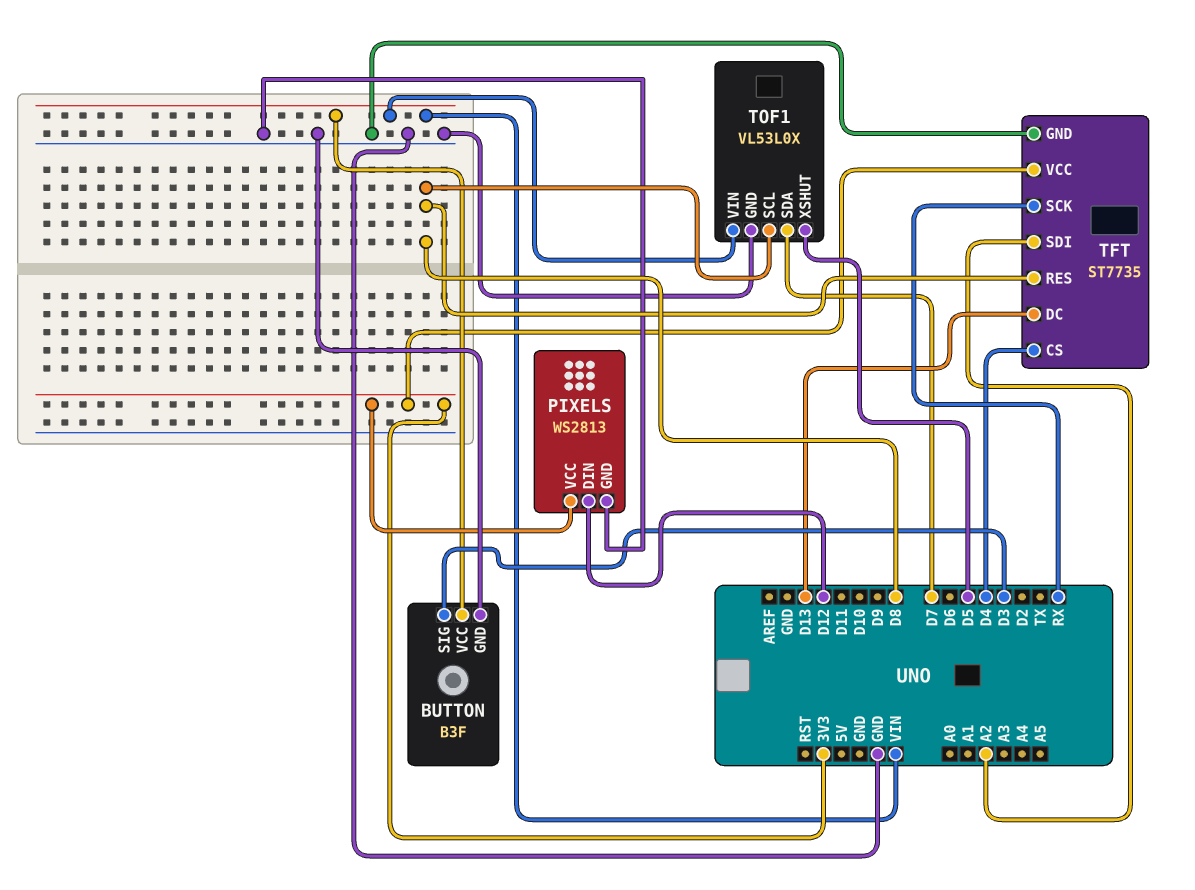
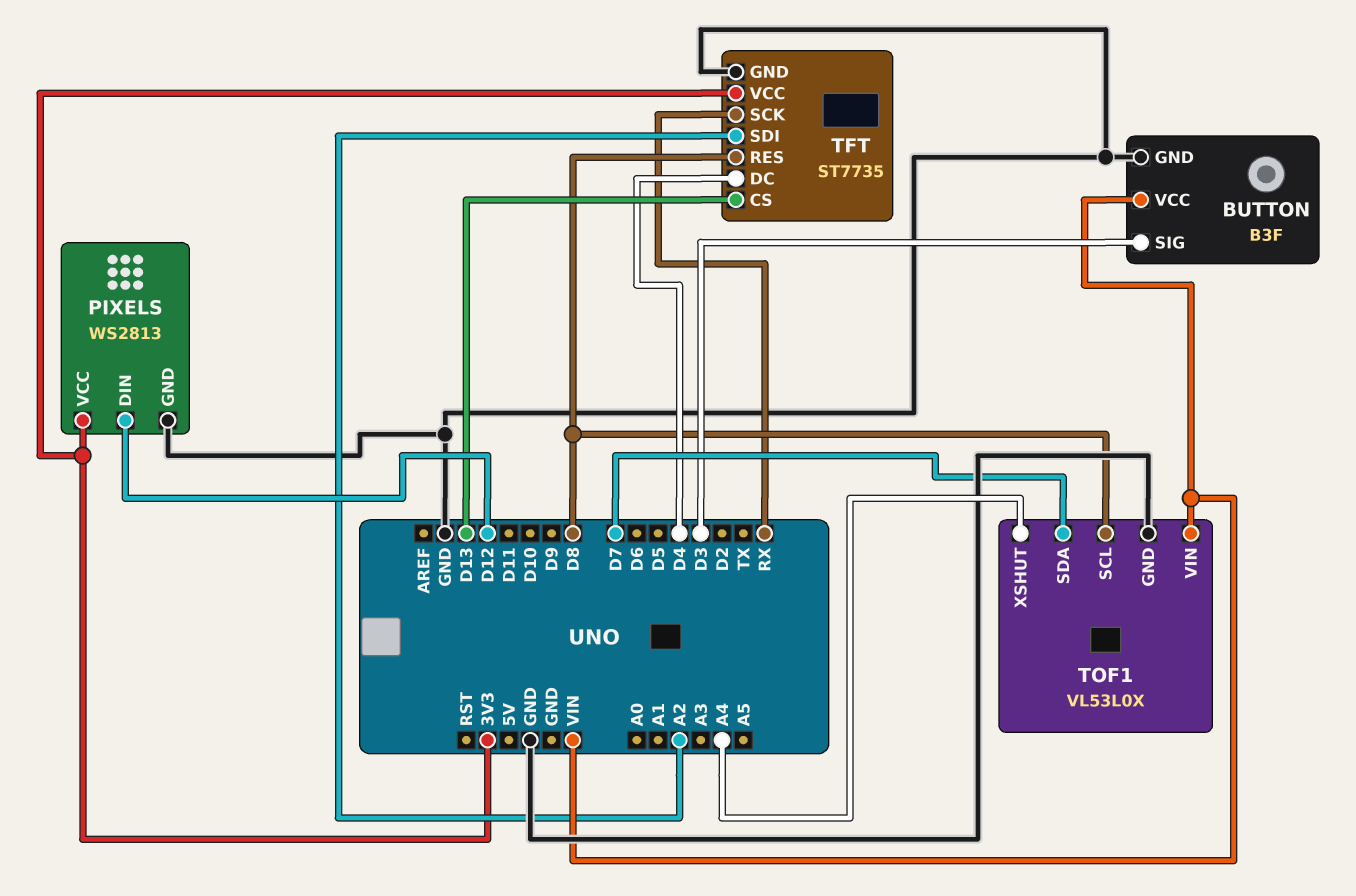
TFT pin CS: D4 -> D13
TFT pin DC: D13 -> D4
TOF1 pin XSHUT: D5 -> A4

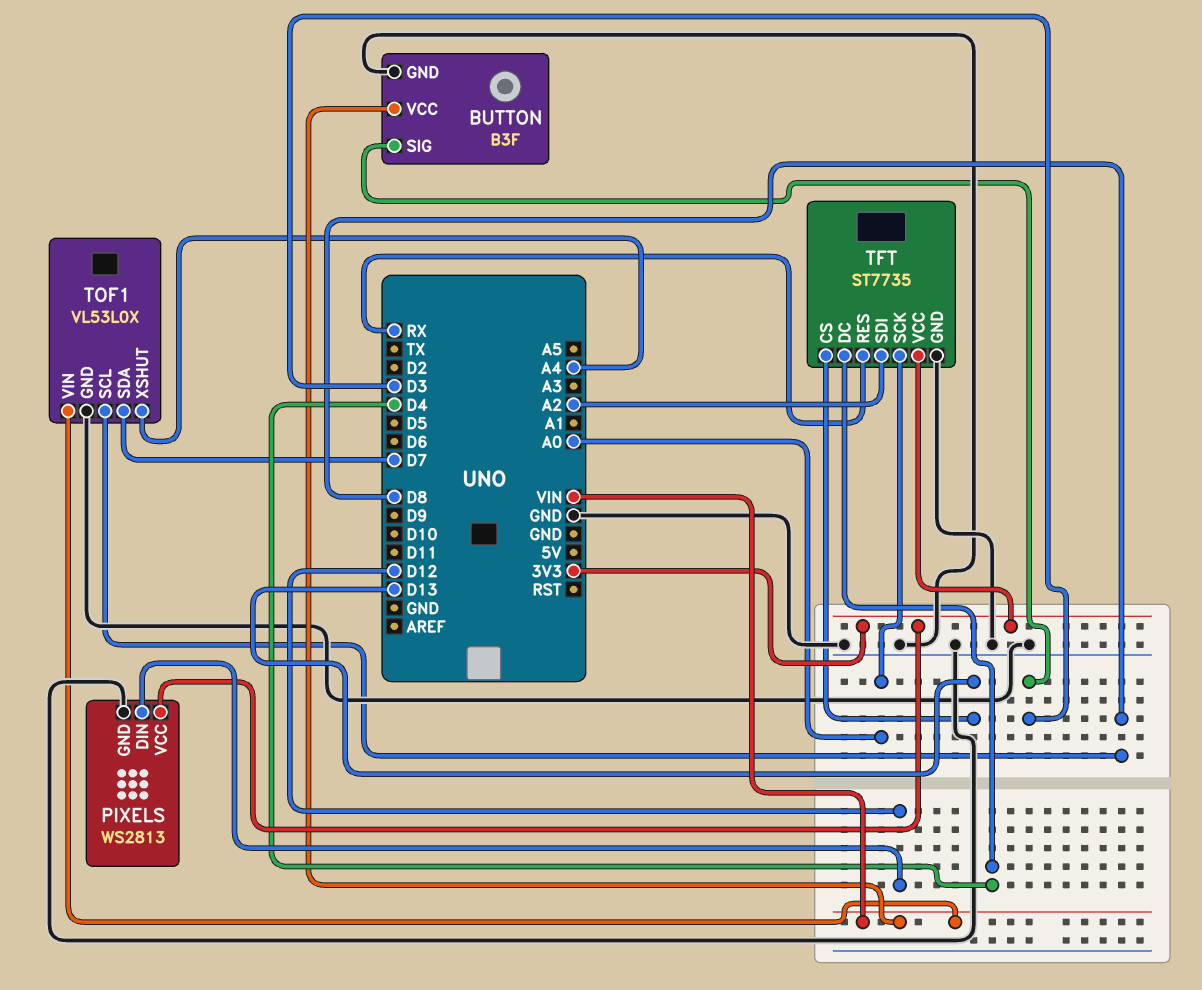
TFT pin RES: D8 -> RX
TFT pin SCK: RX -> A0

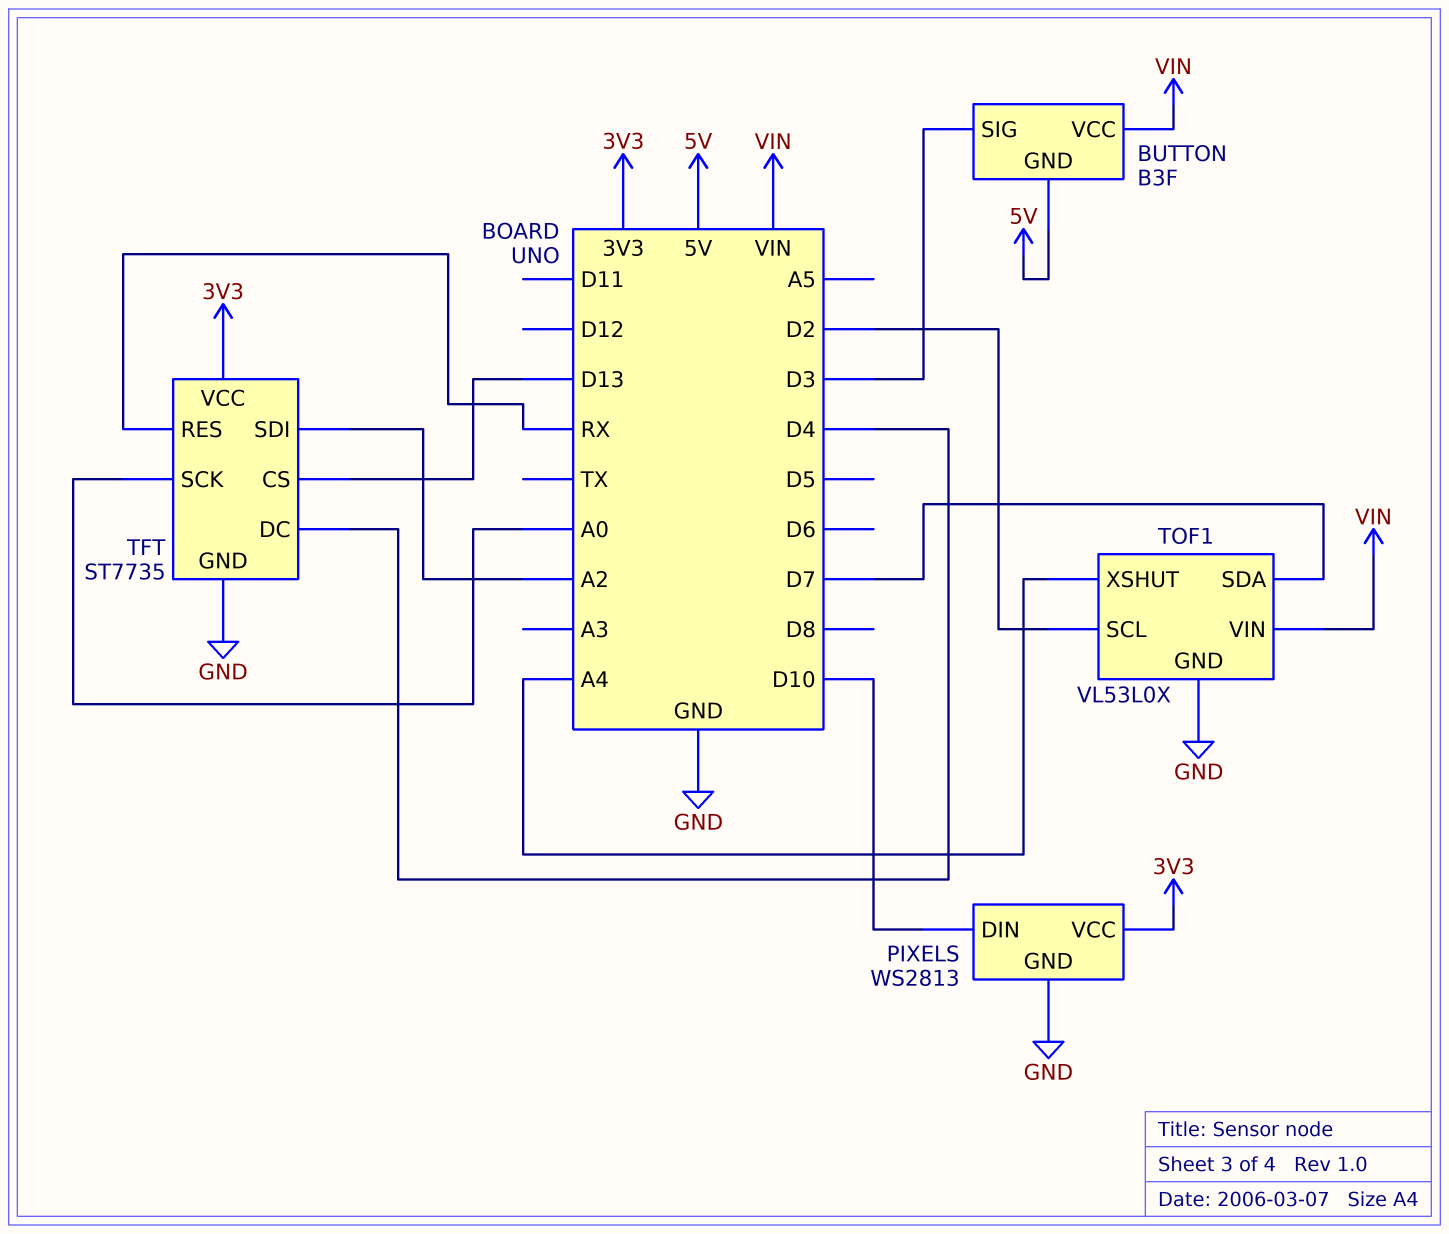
BUTTON pin GND: GND -> 5V
PIXELS pin DIN: D12 -> D10
TOF1 pin SCL: D8 -> D2

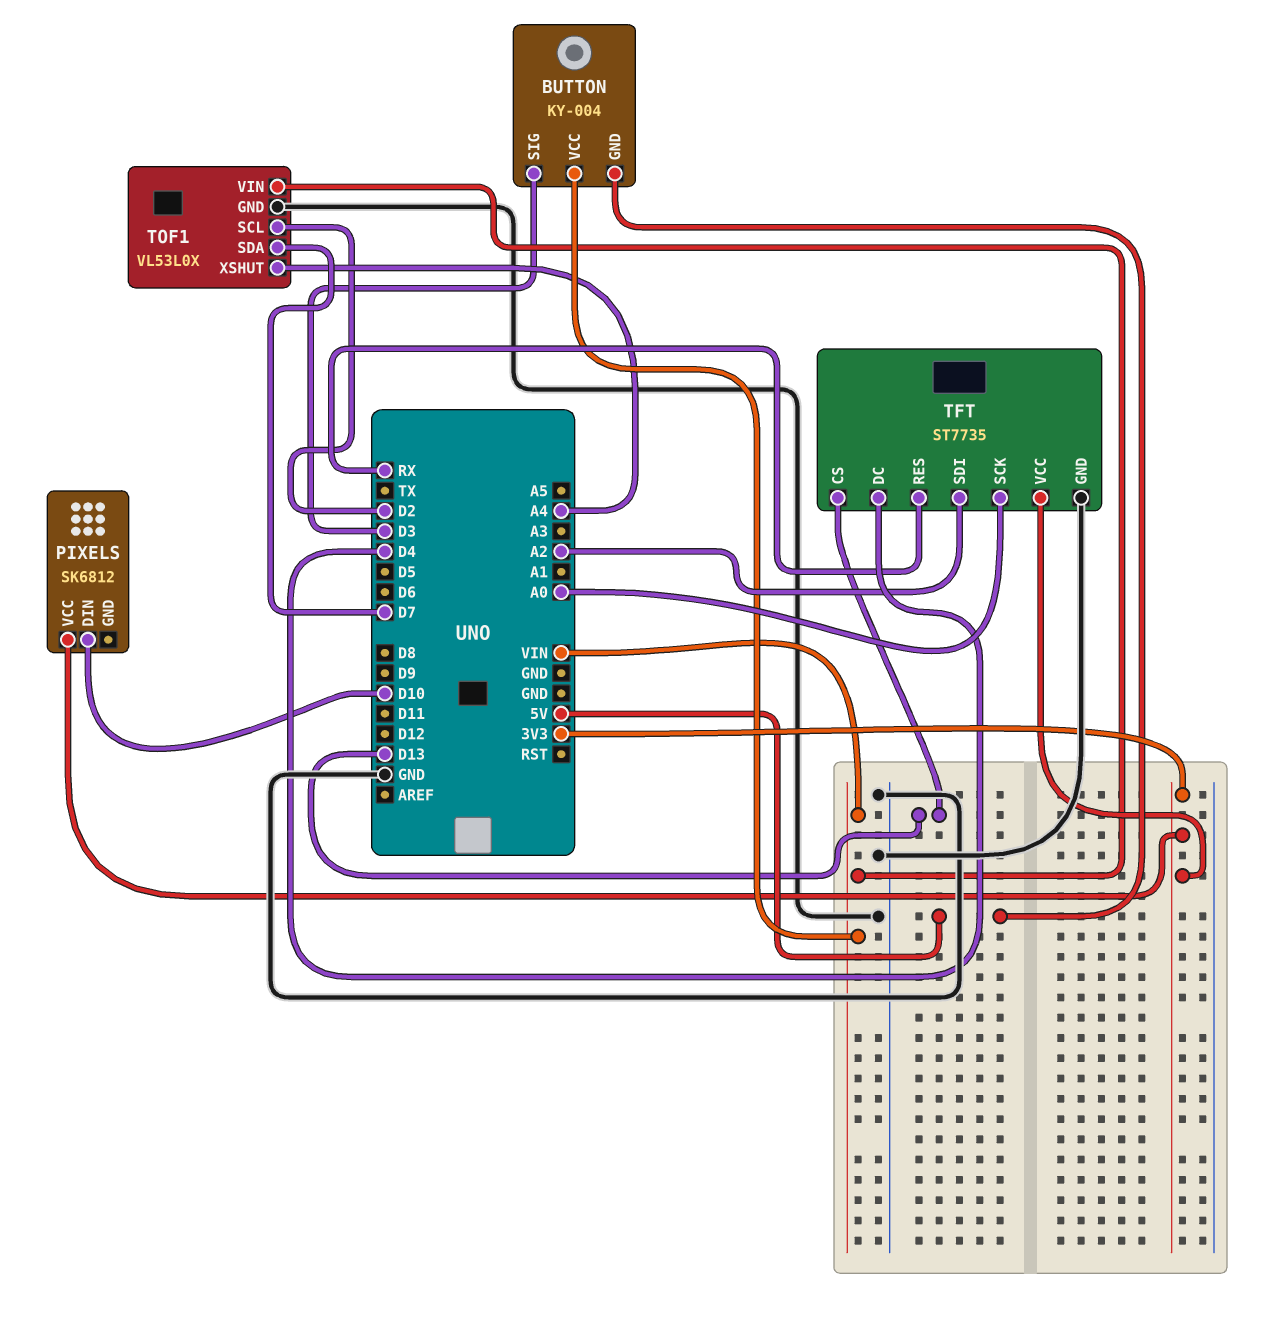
BUTTON: B3F -> KY-004
PIXELS: WS2813 -> SK6812
PIXELS pin GND: GND -> none

